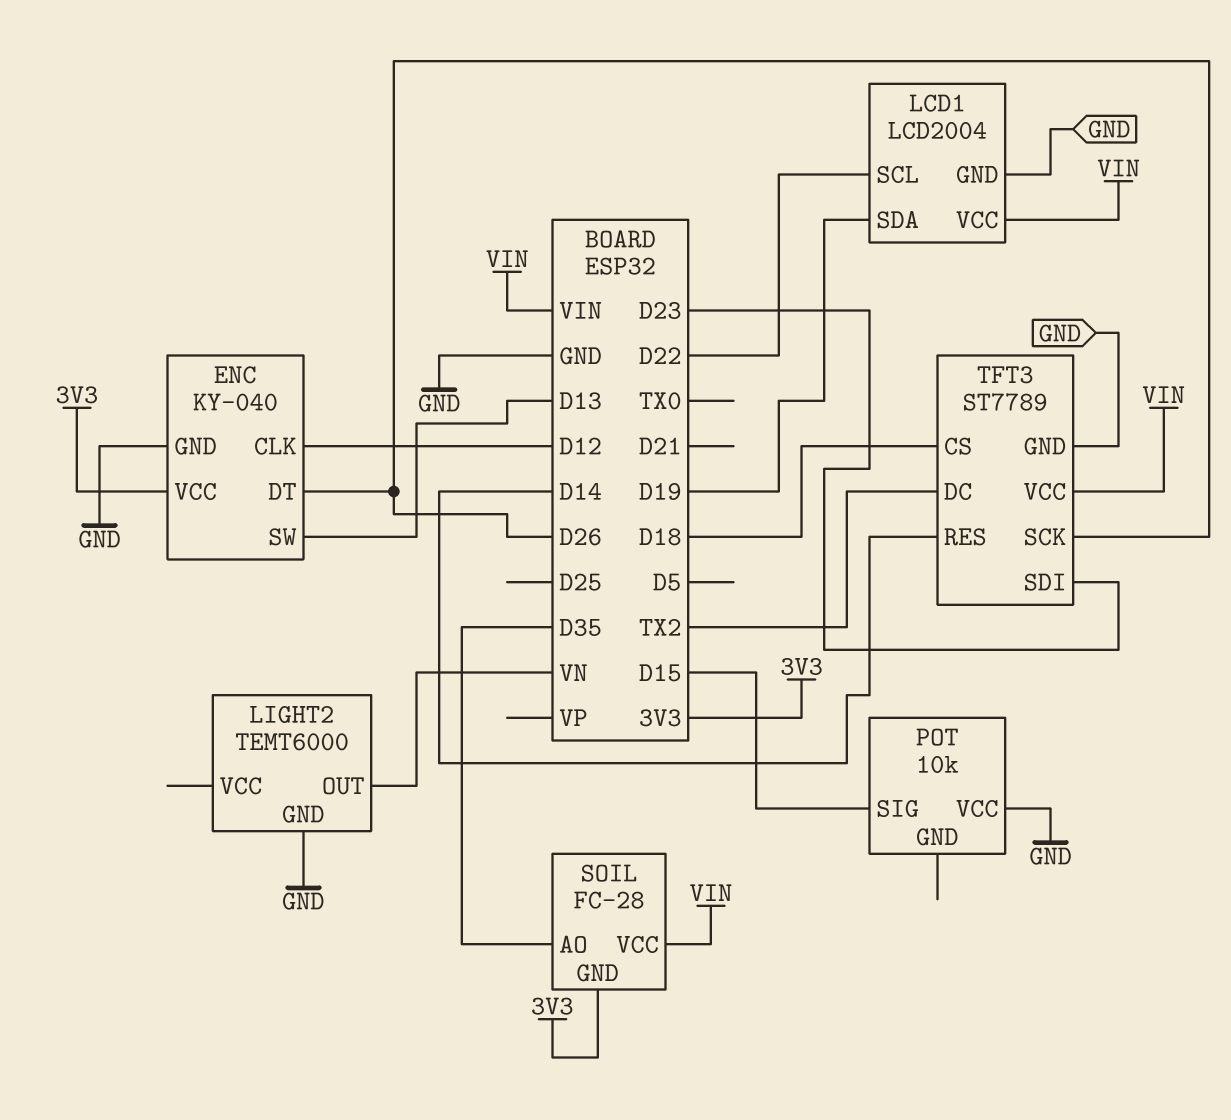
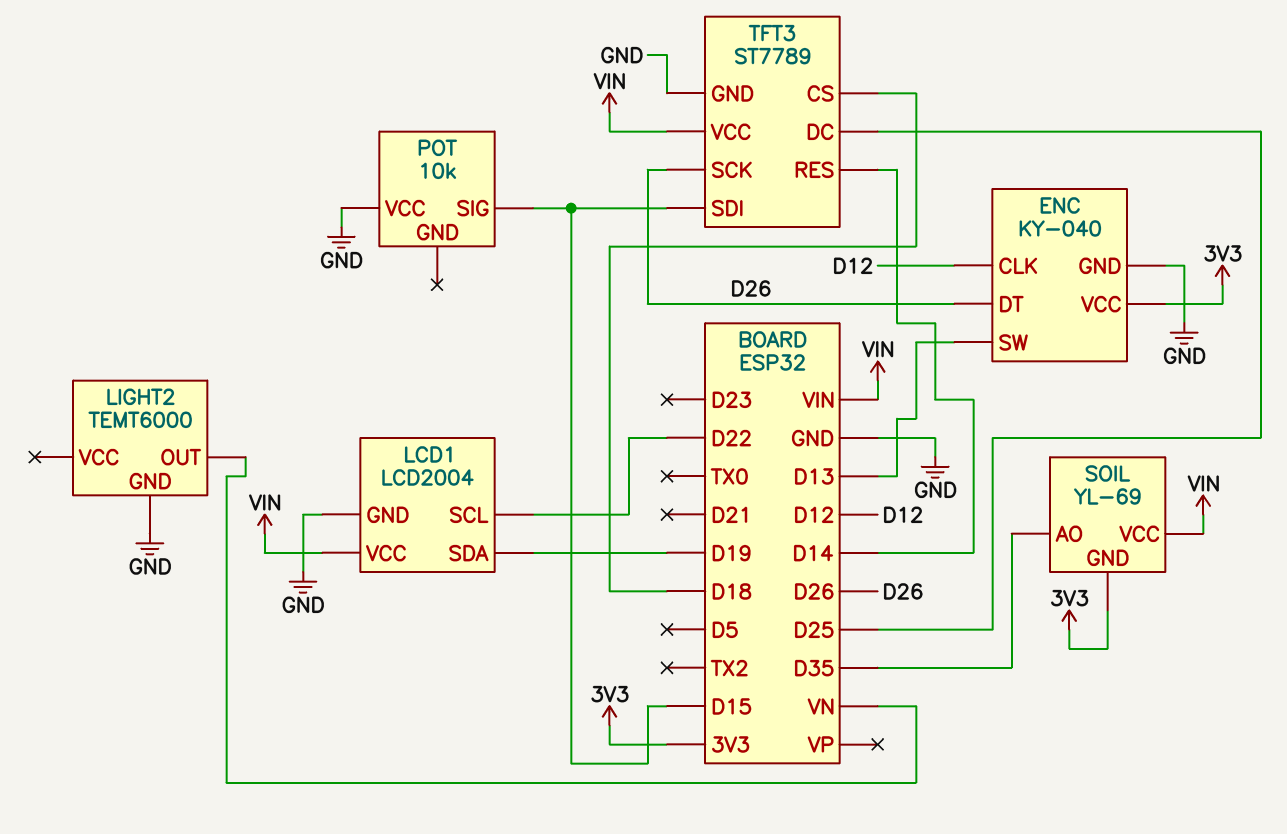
SOIL: FC-28 -> YL-69
TFT3 pin DC: TX2 -> D25
TFT3 pin SDI: D23 -> D15

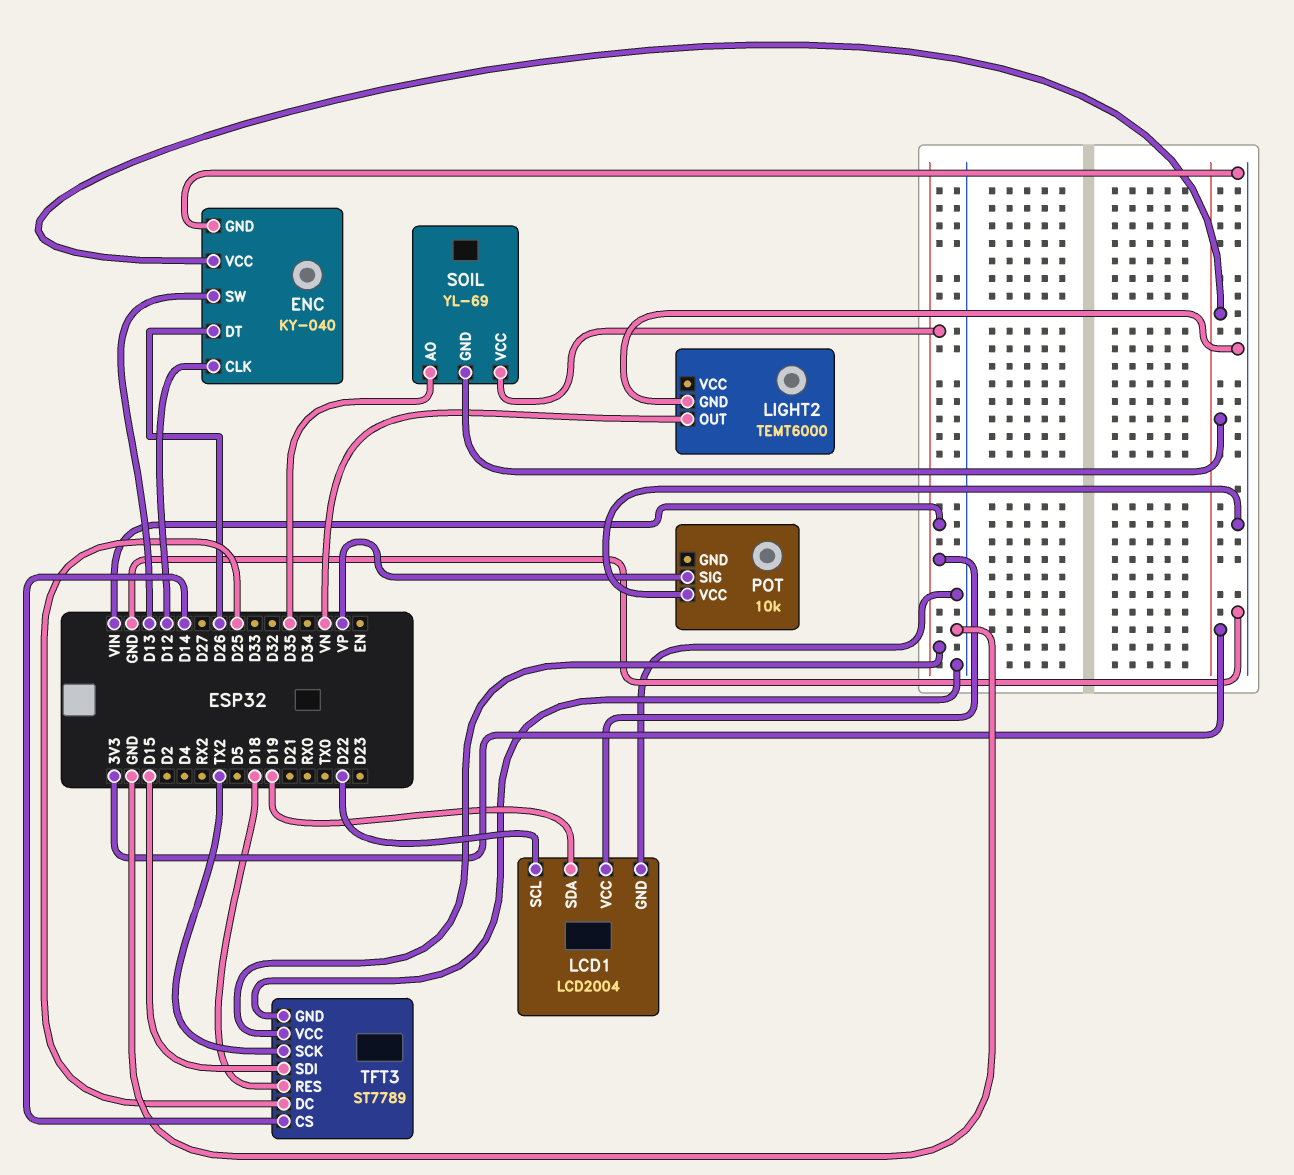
POT pin SIG: D15 -> VP
TFT3 pin CS: D18 -> D14
TFT3 pin RES: D14 -> D18
TFT3 pin SCK: D26 -> TX2

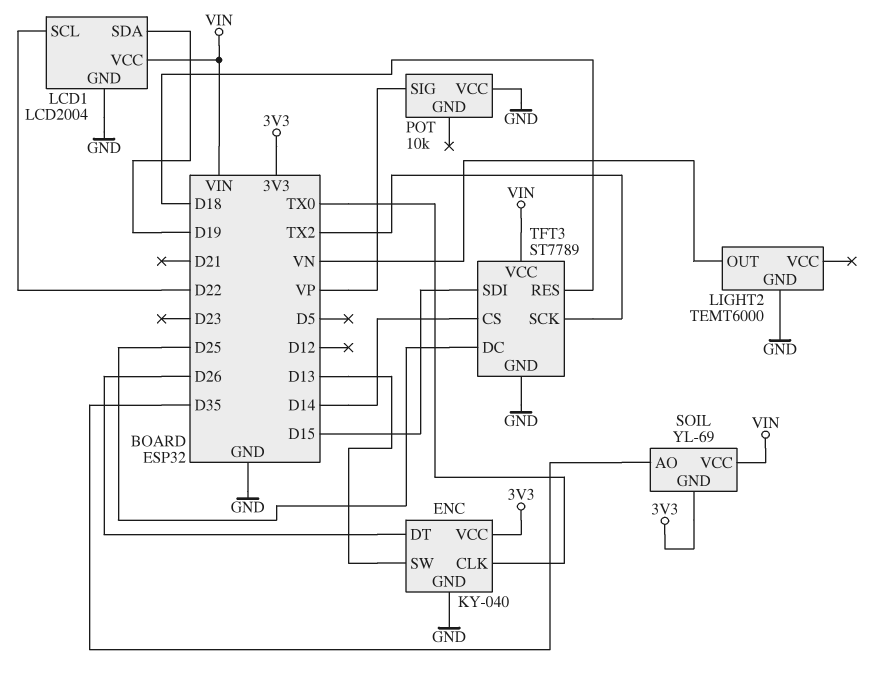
ENC pin CLK: D12 -> TX0

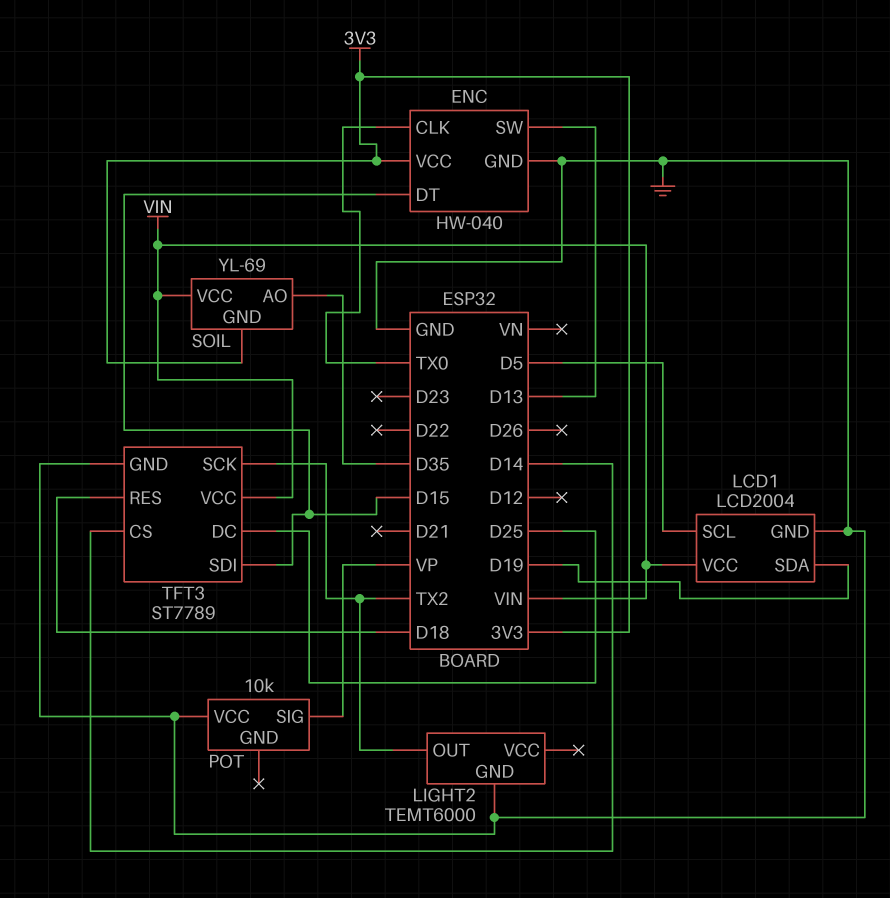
ENC: KY-040 -> HW-040
ENC pin DT: D26 -> D15
LCD1 pin SCL: D22 -> D5
LIGHT2 pin OUT: VN -> TX2

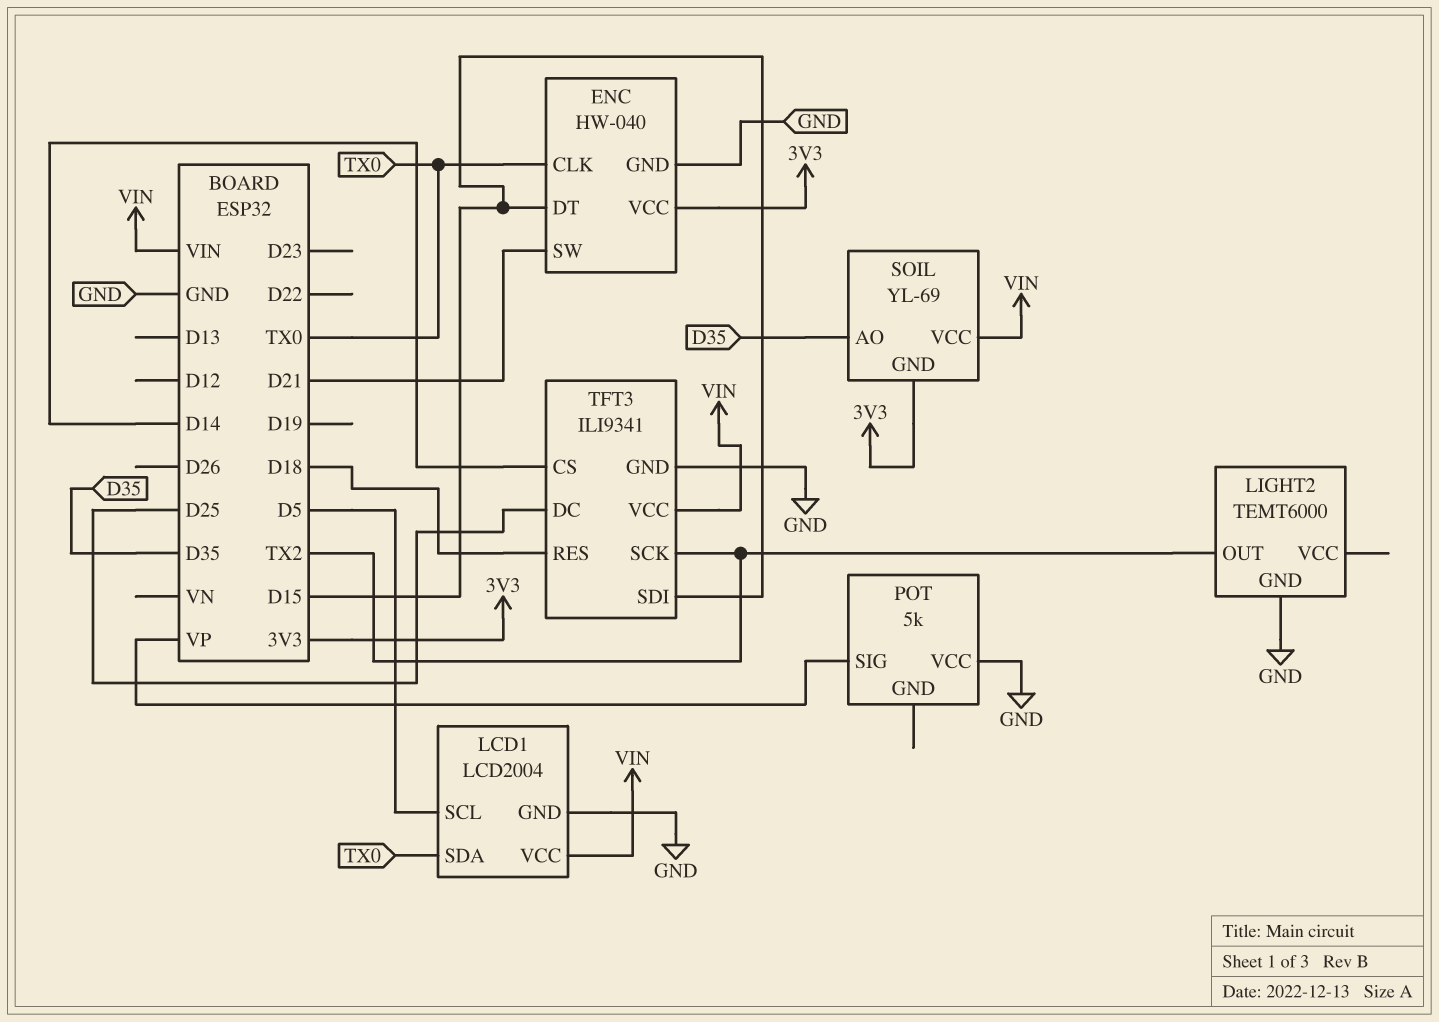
ENC pin SW: D13 -> D21
LCD1 pin SDA: D19 -> TX0
POT: 10k -> 5k
TFT3: ST7789 -> ILI9341

